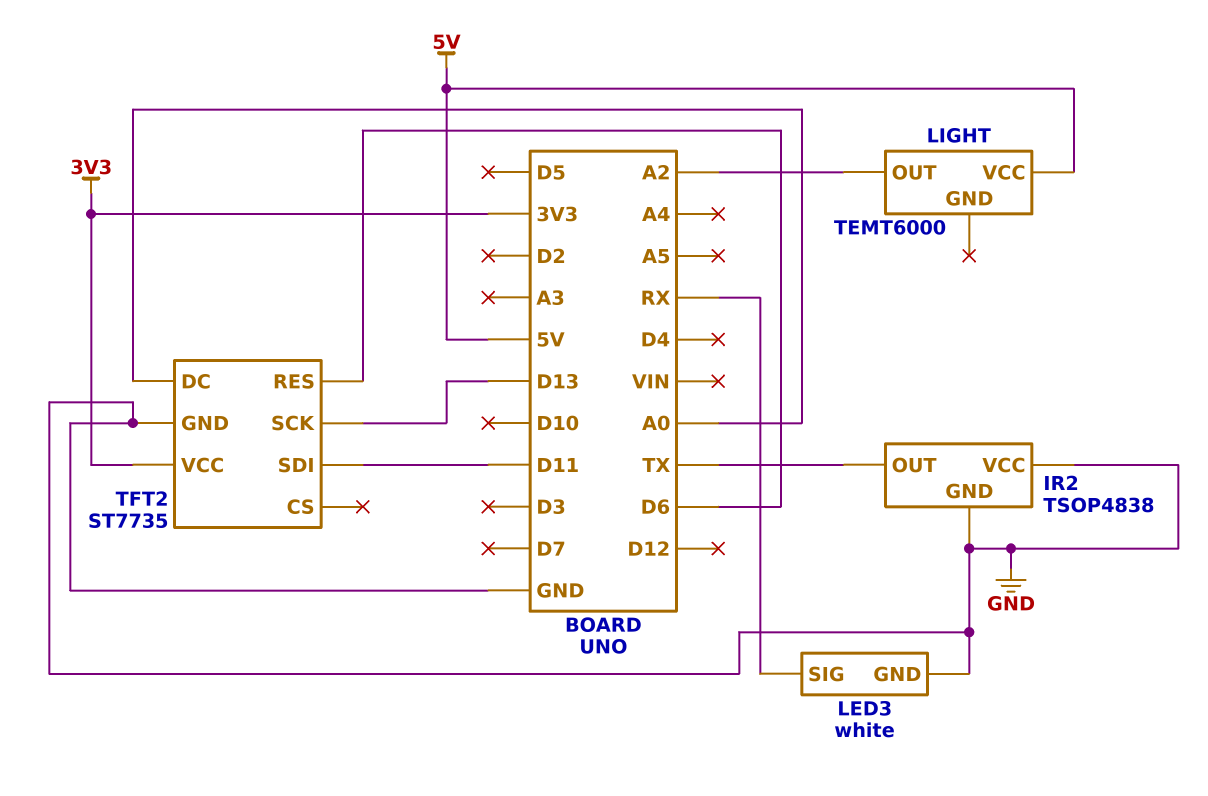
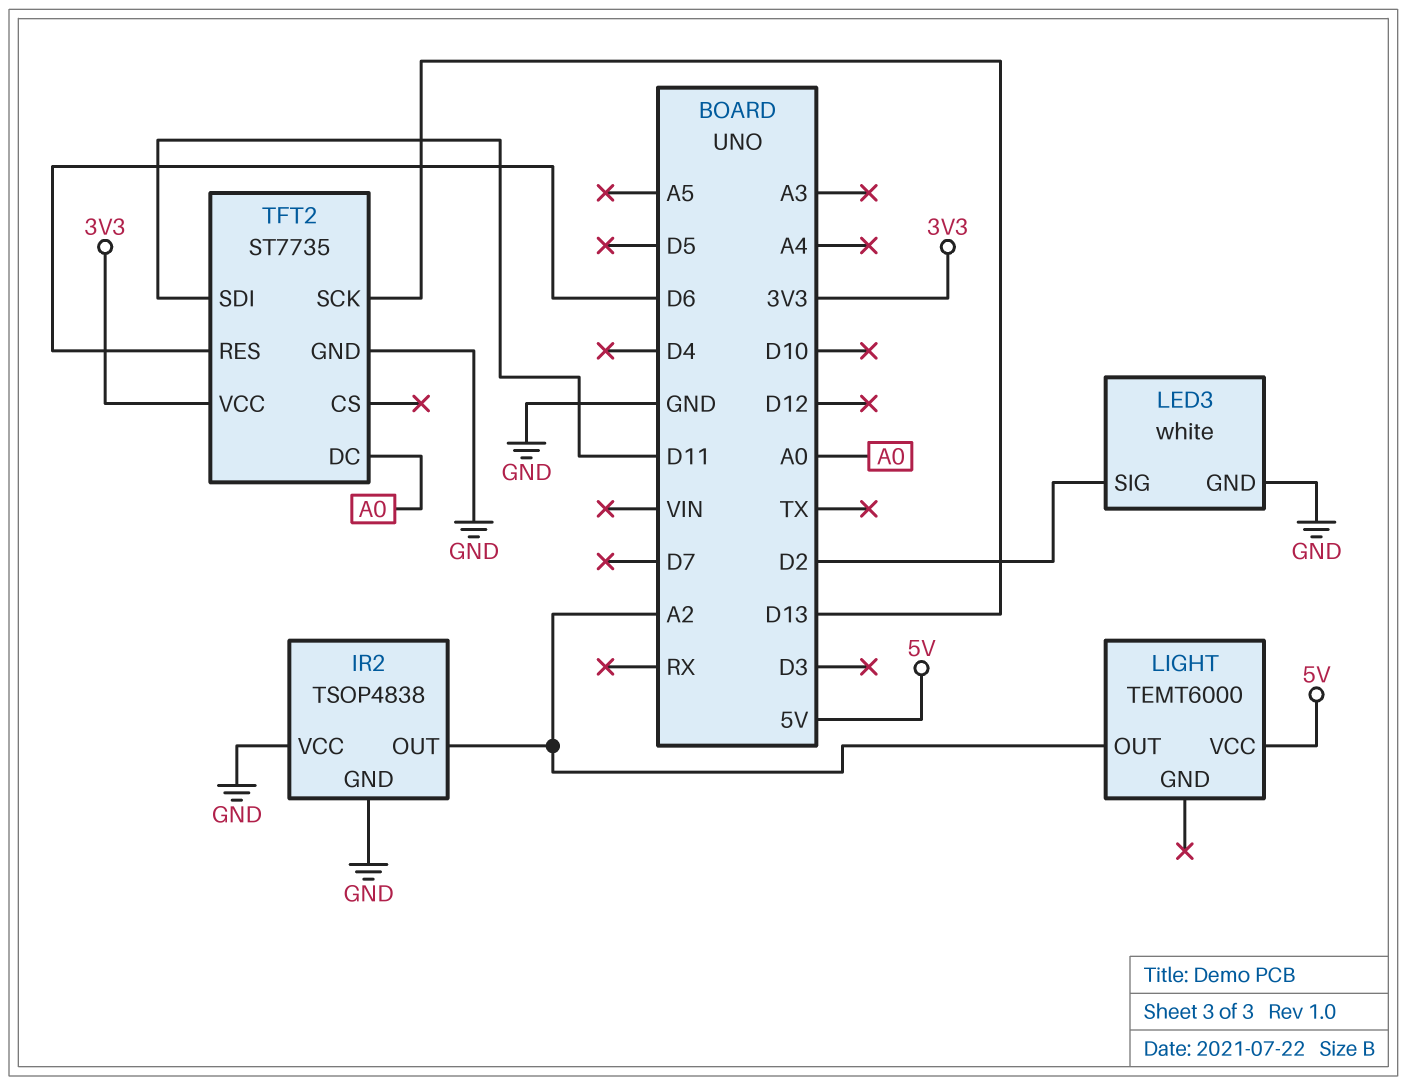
IR2 pin OUT: TX -> A2
LED3 pin SIG: RX -> D2

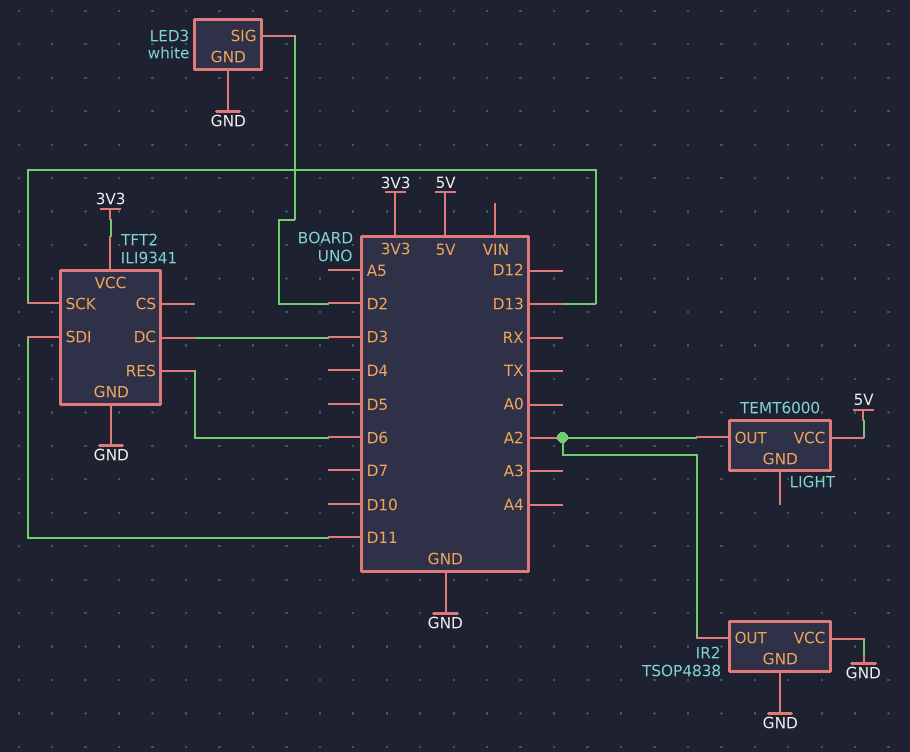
TFT2: ST7735 -> ILI9341
TFT2 pin DC: A0 -> D3

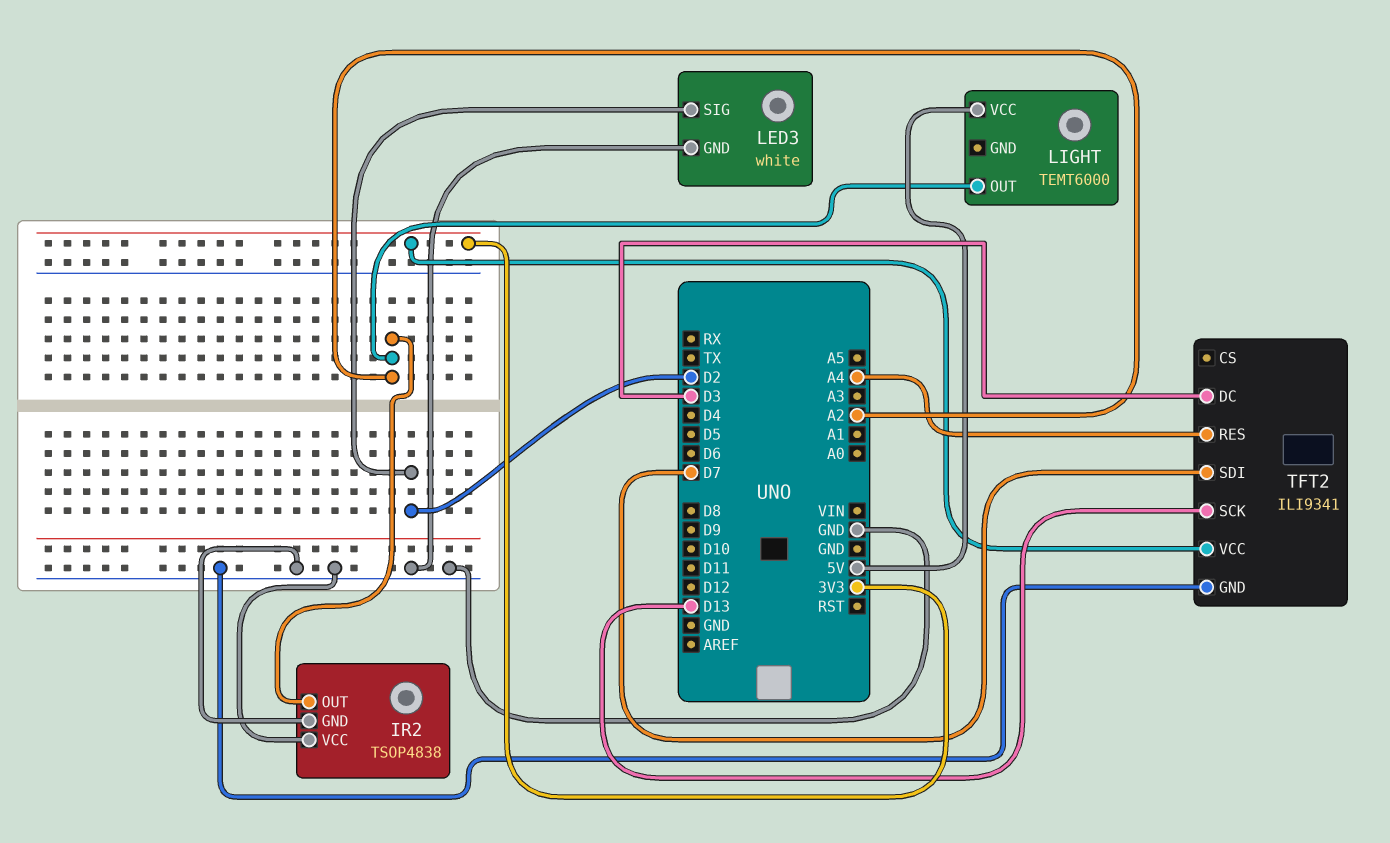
TFT2 pin RES: D6 -> A4
TFT2 pin SDI: D11 -> D7

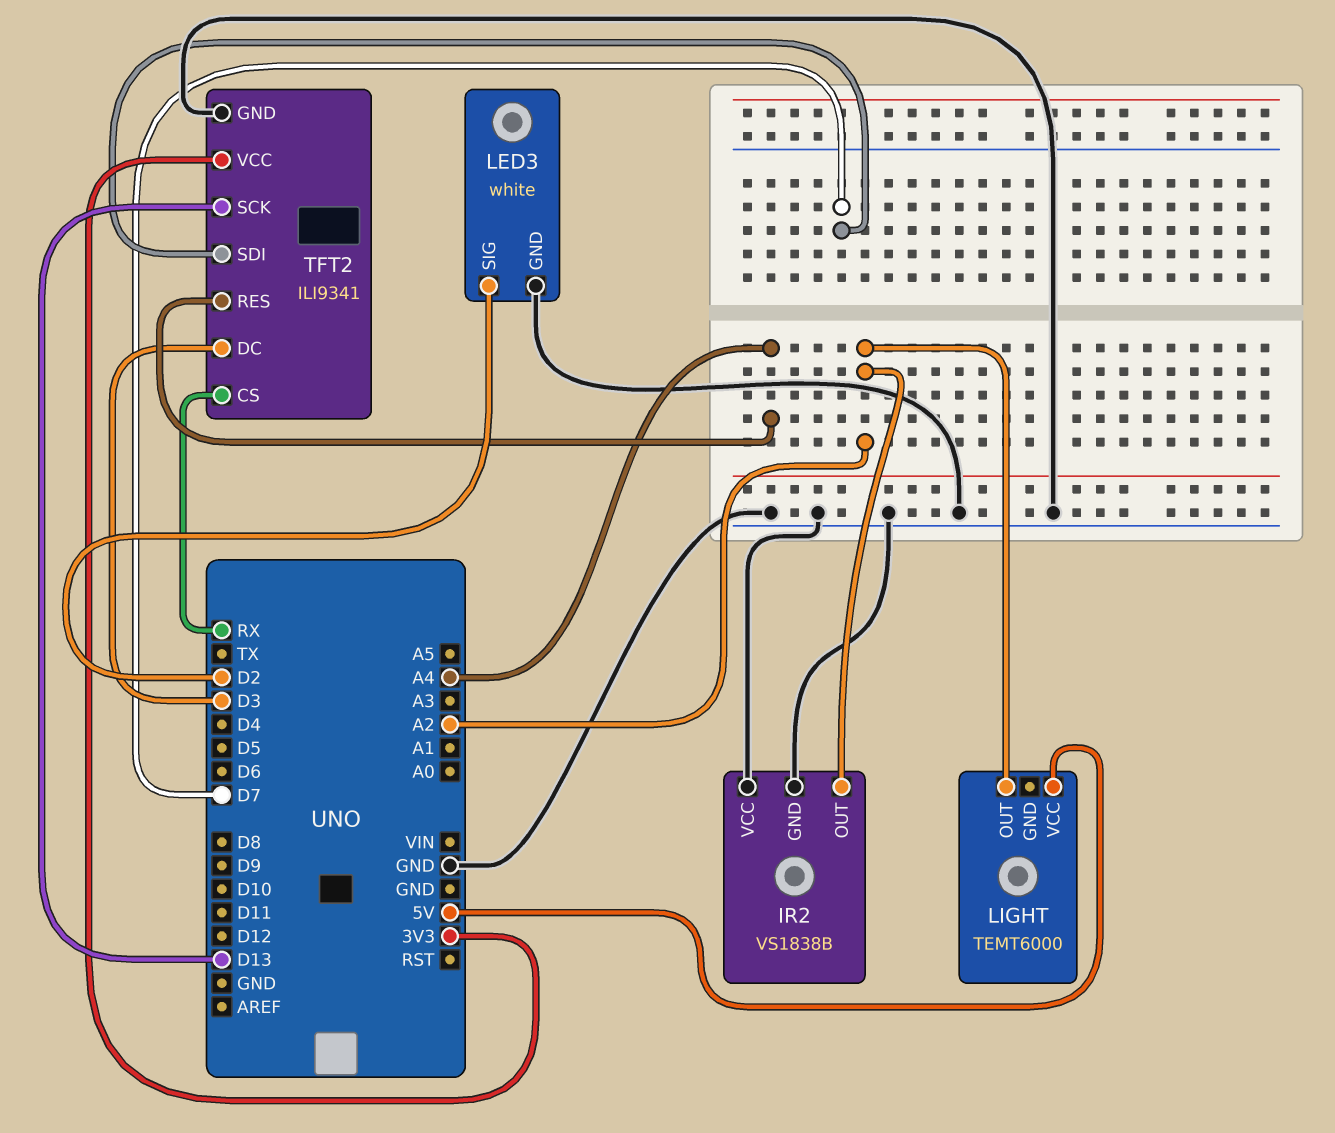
IR2: TSOP4838 -> VS1838B
TFT2 pin CS: none -> RX

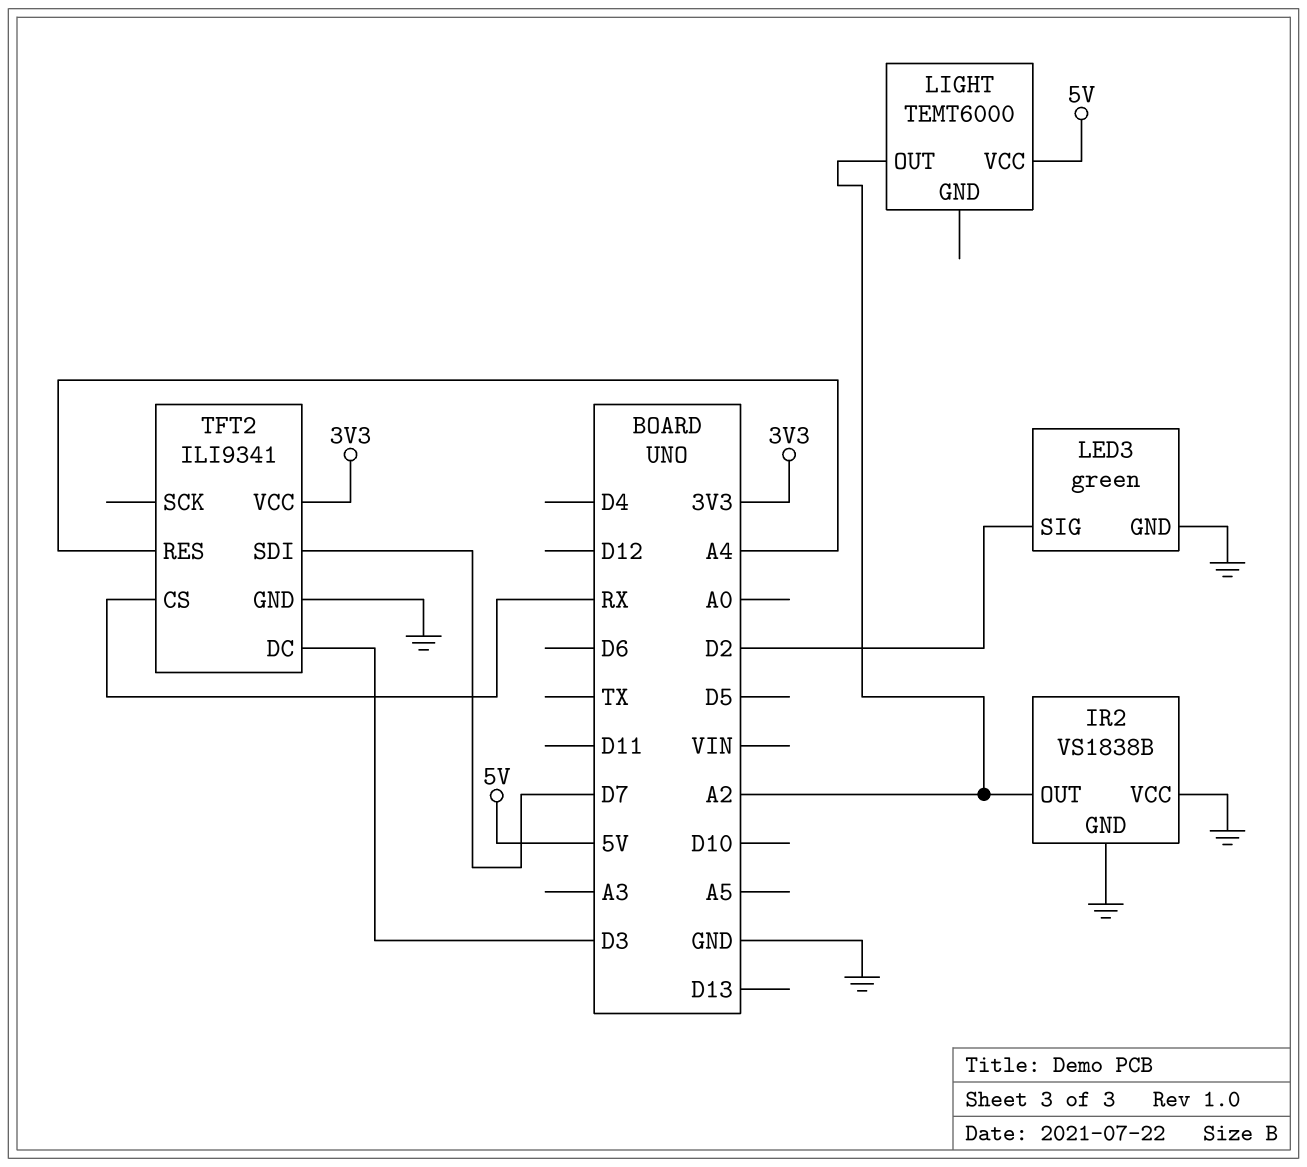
LED3: white -> green
TFT2 pin SCK: D13 -> none

